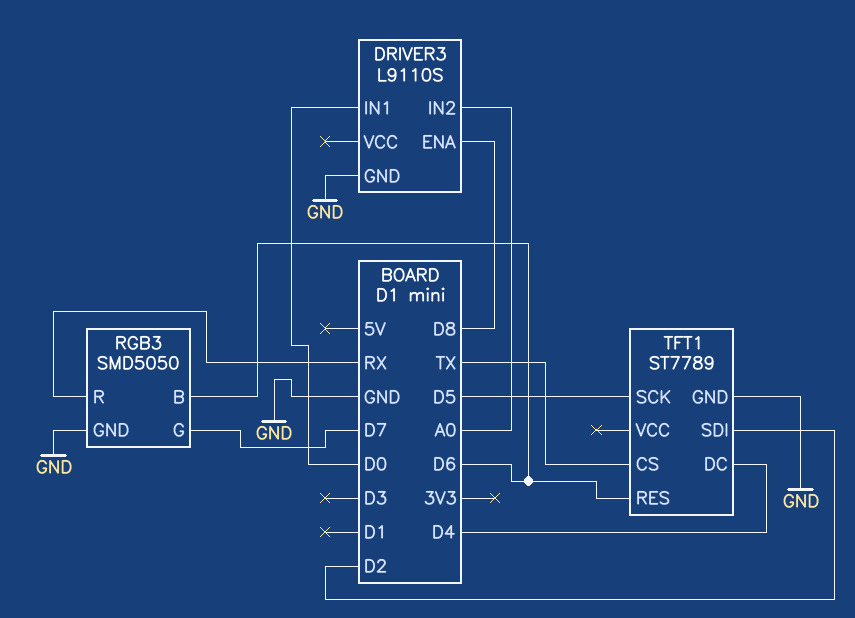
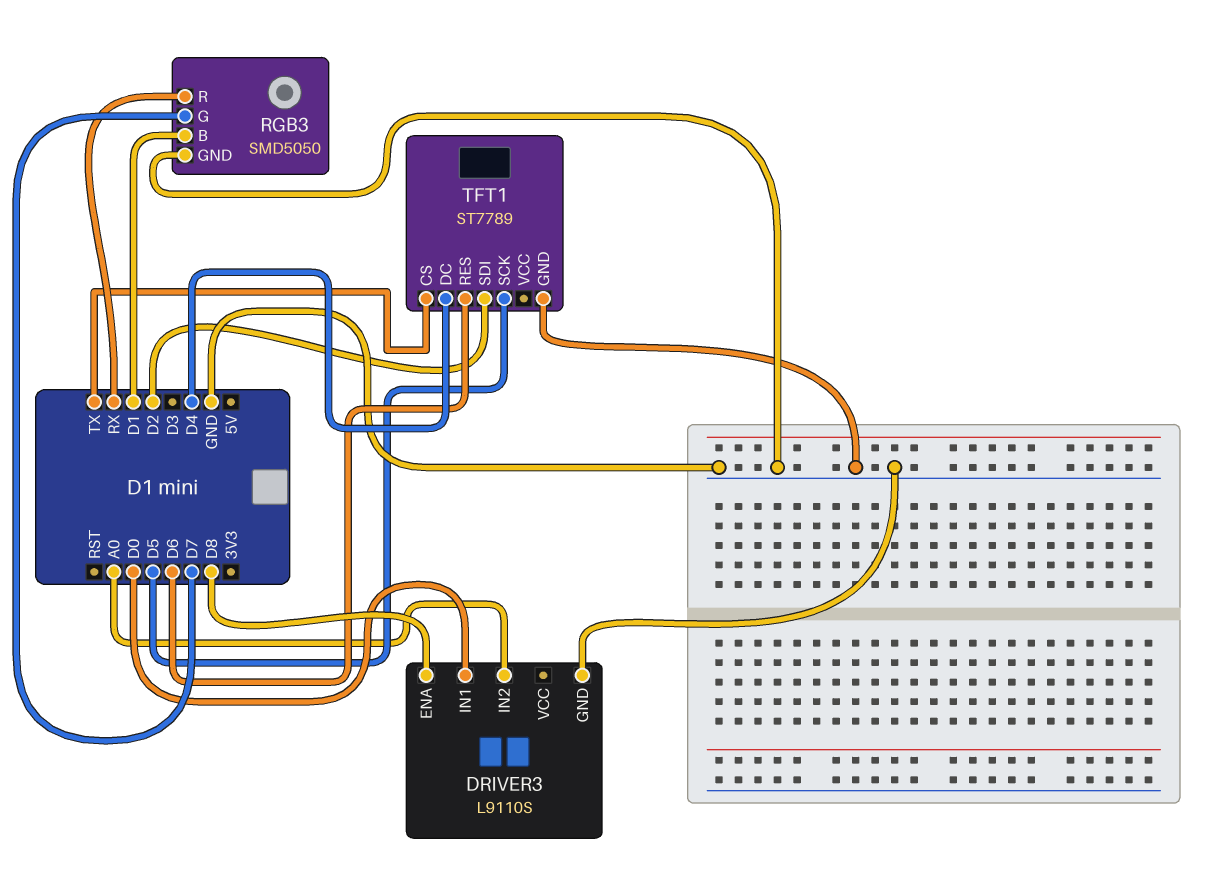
RGB3 pin B: D6 -> D1

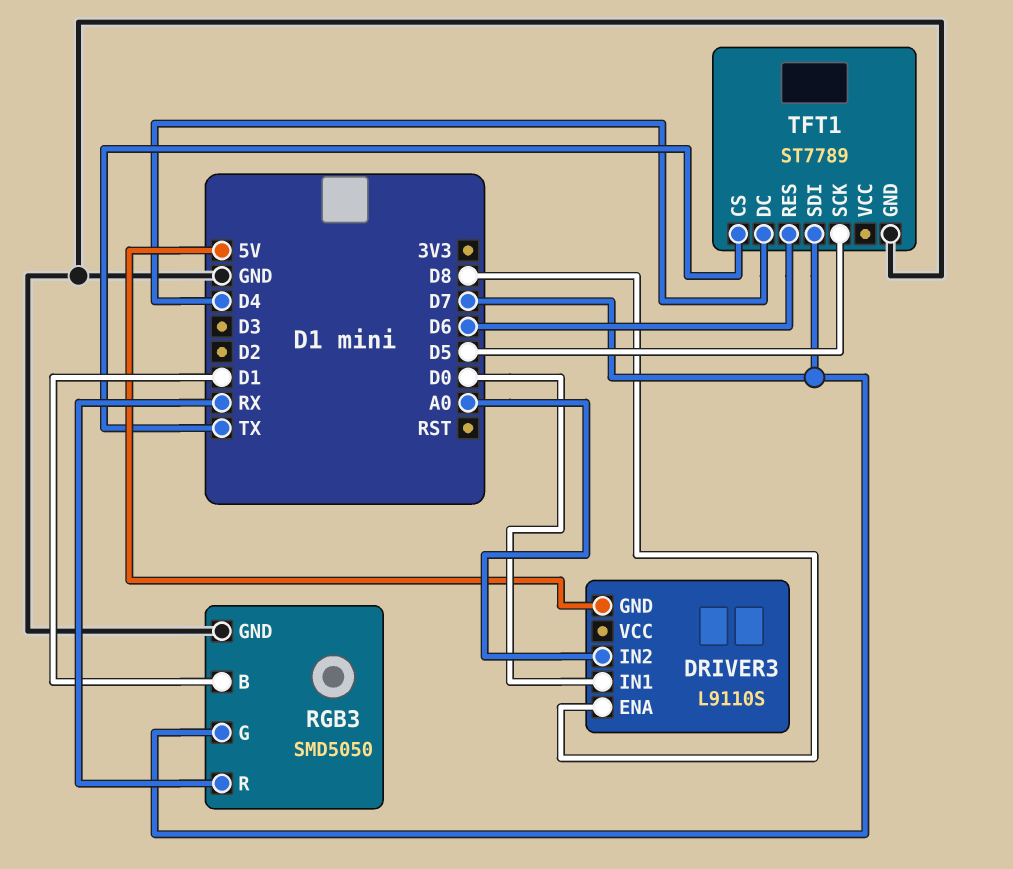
DRIVER3 pin GND: GND -> 5V
TFT1 pin SDI: D2 -> D7

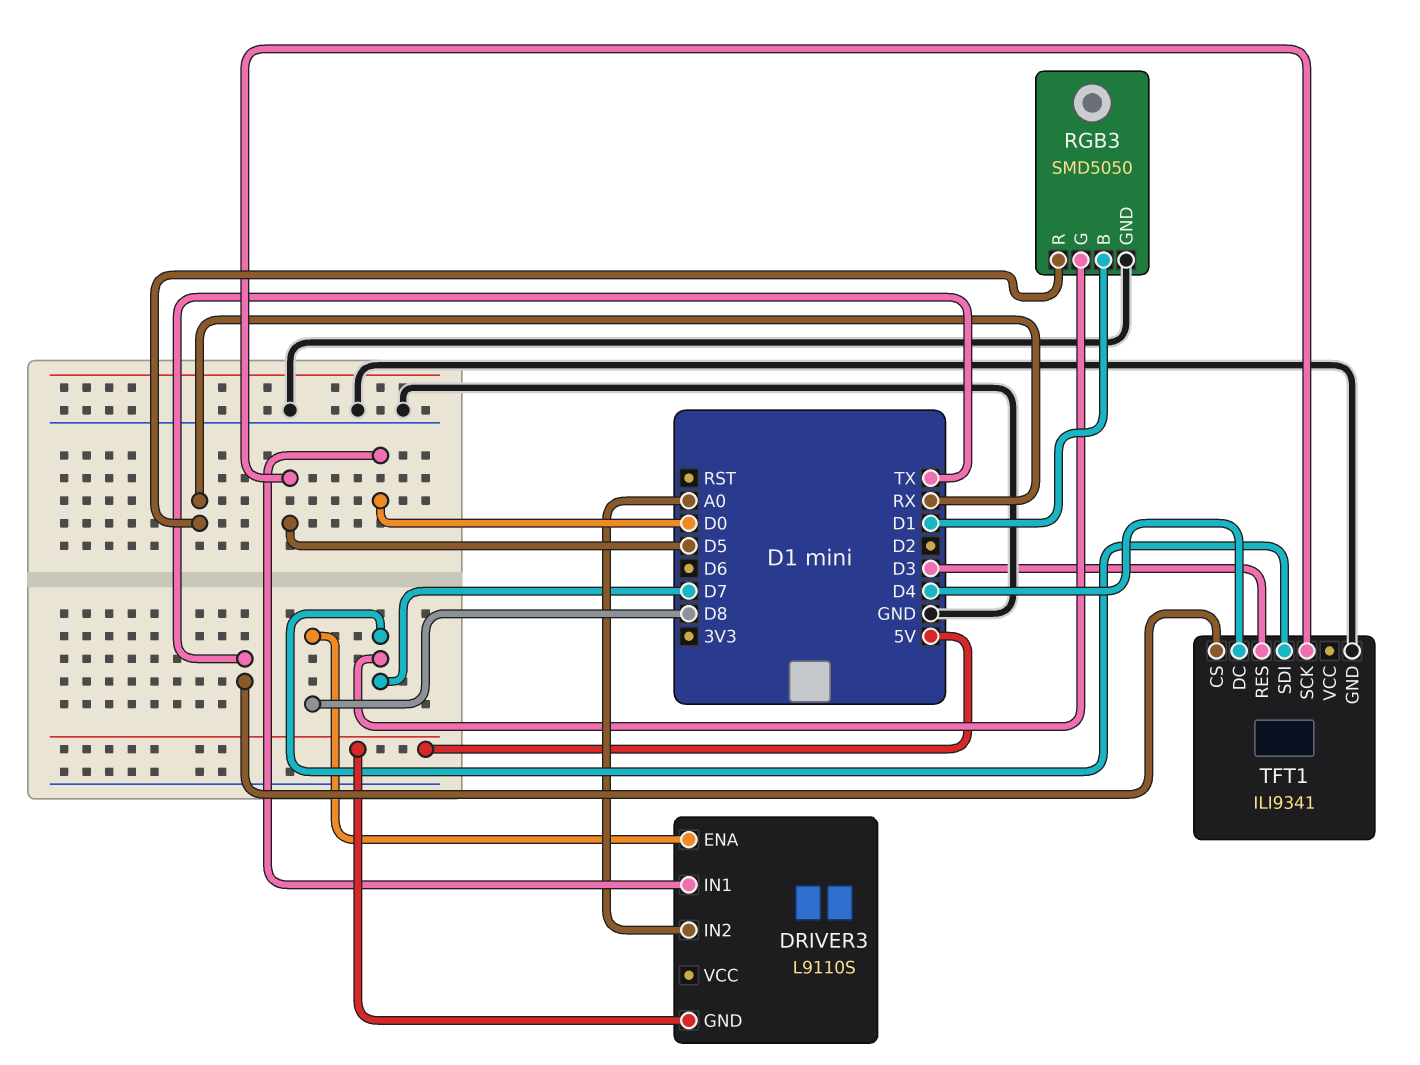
TFT1: ST7789 -> ILI9341
TFT1 pin RES: D6 -> D3

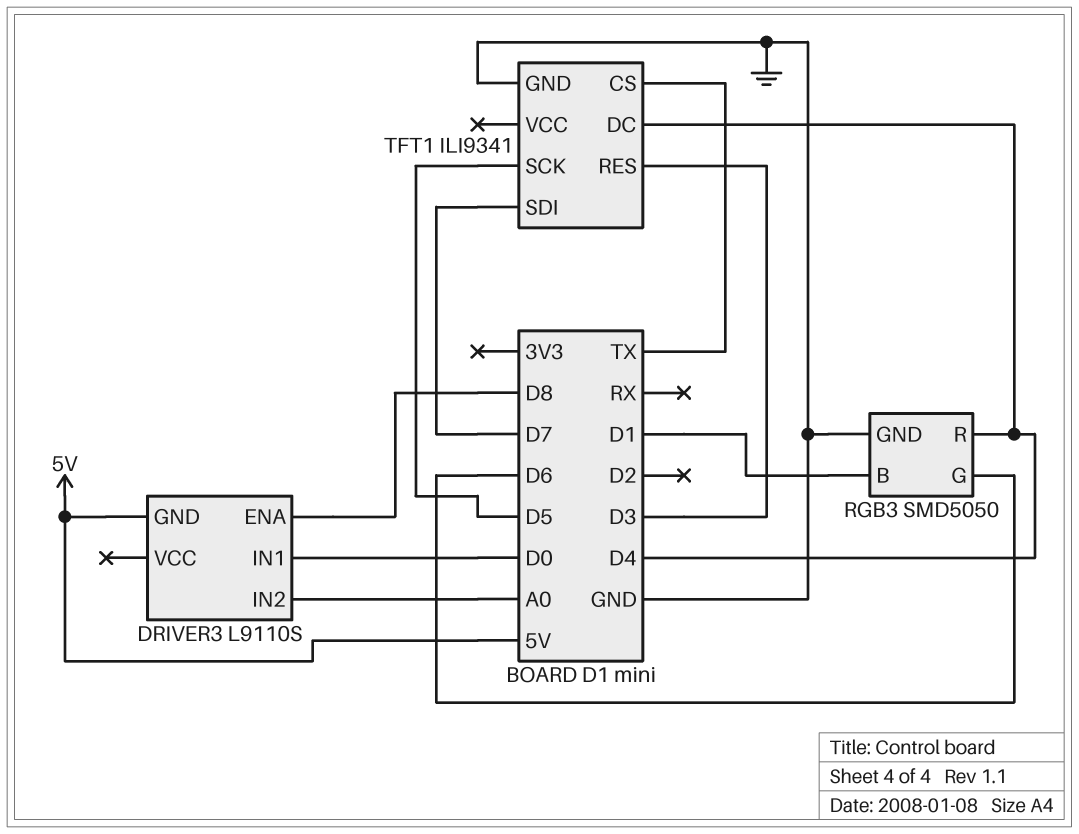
RGB3 pin G: D7 -> D6
RGB3 pin R: RX -> D4

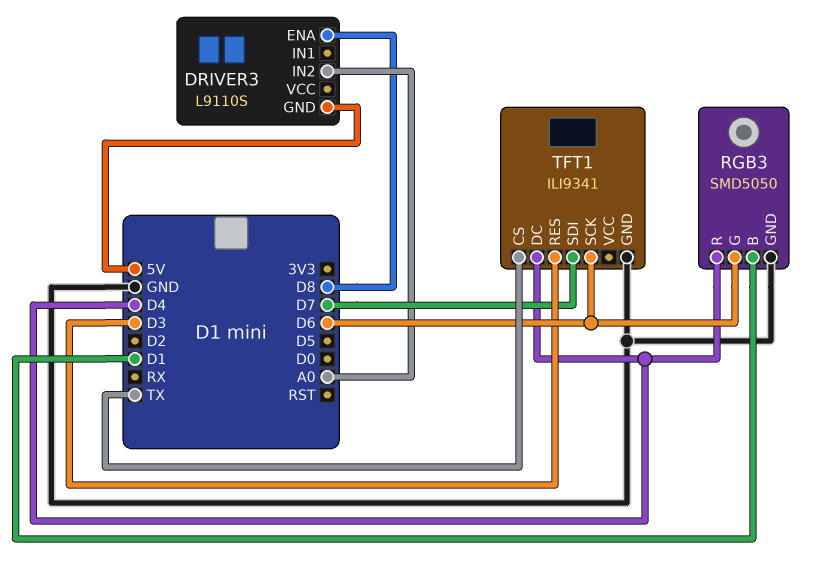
DRIVER3 pin IN1: D0 -> none
TFT1 pin SCK: D5 -> D6

